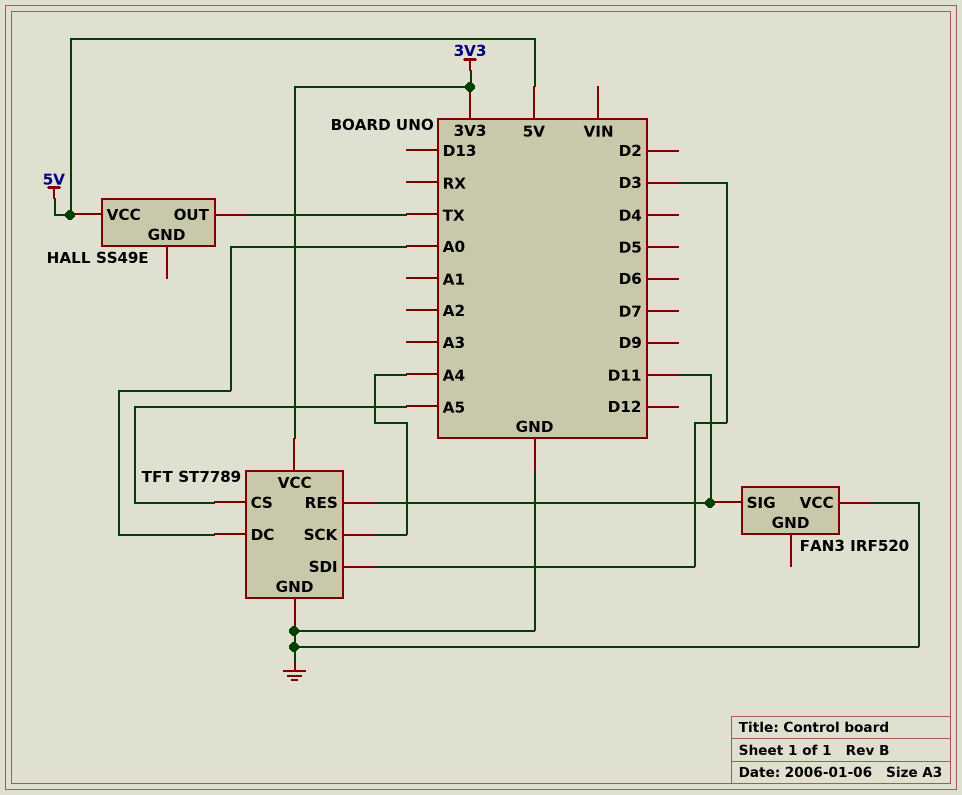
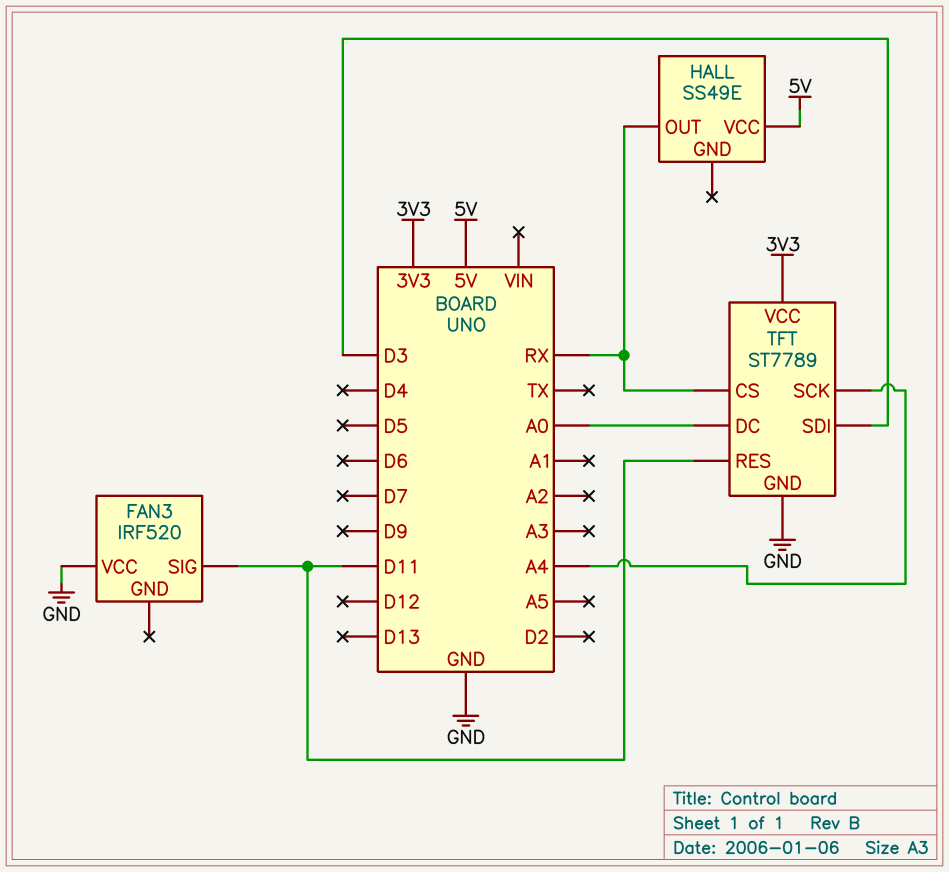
HALL pin OUT: TX -> RX
TFT pin CS: A5 -> RX

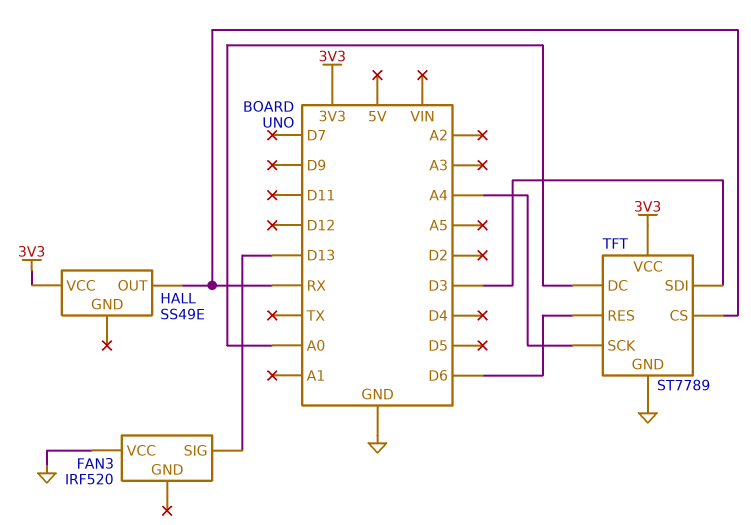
FAN3 pin SIG: D11 -> D13
HALL pin VCC: 5V -> 3V3
TFT pin RES: D11 -> D6

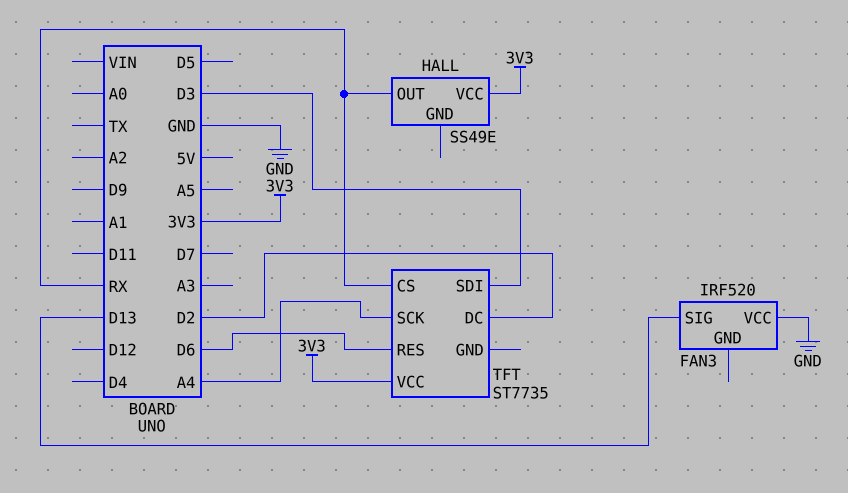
TFT: ST7789 -> ST7735
TFT pin DC: A0 -> D2
TFT pin GND: GND -> none

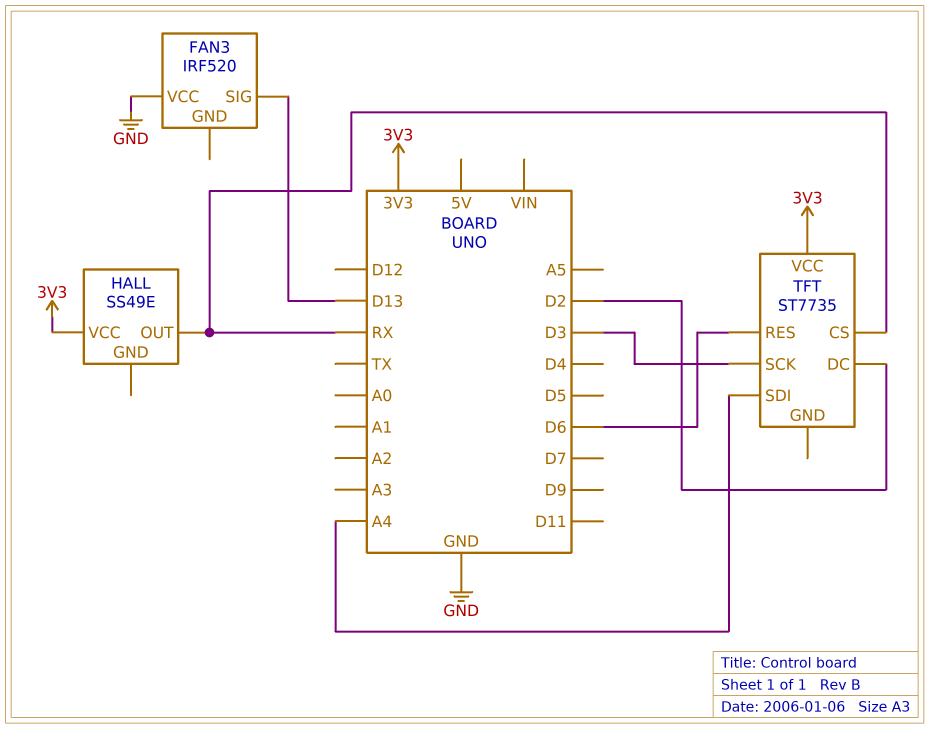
TFT pin SCK: A4 -> D3
TFT pin SDI: D3 -> A4

